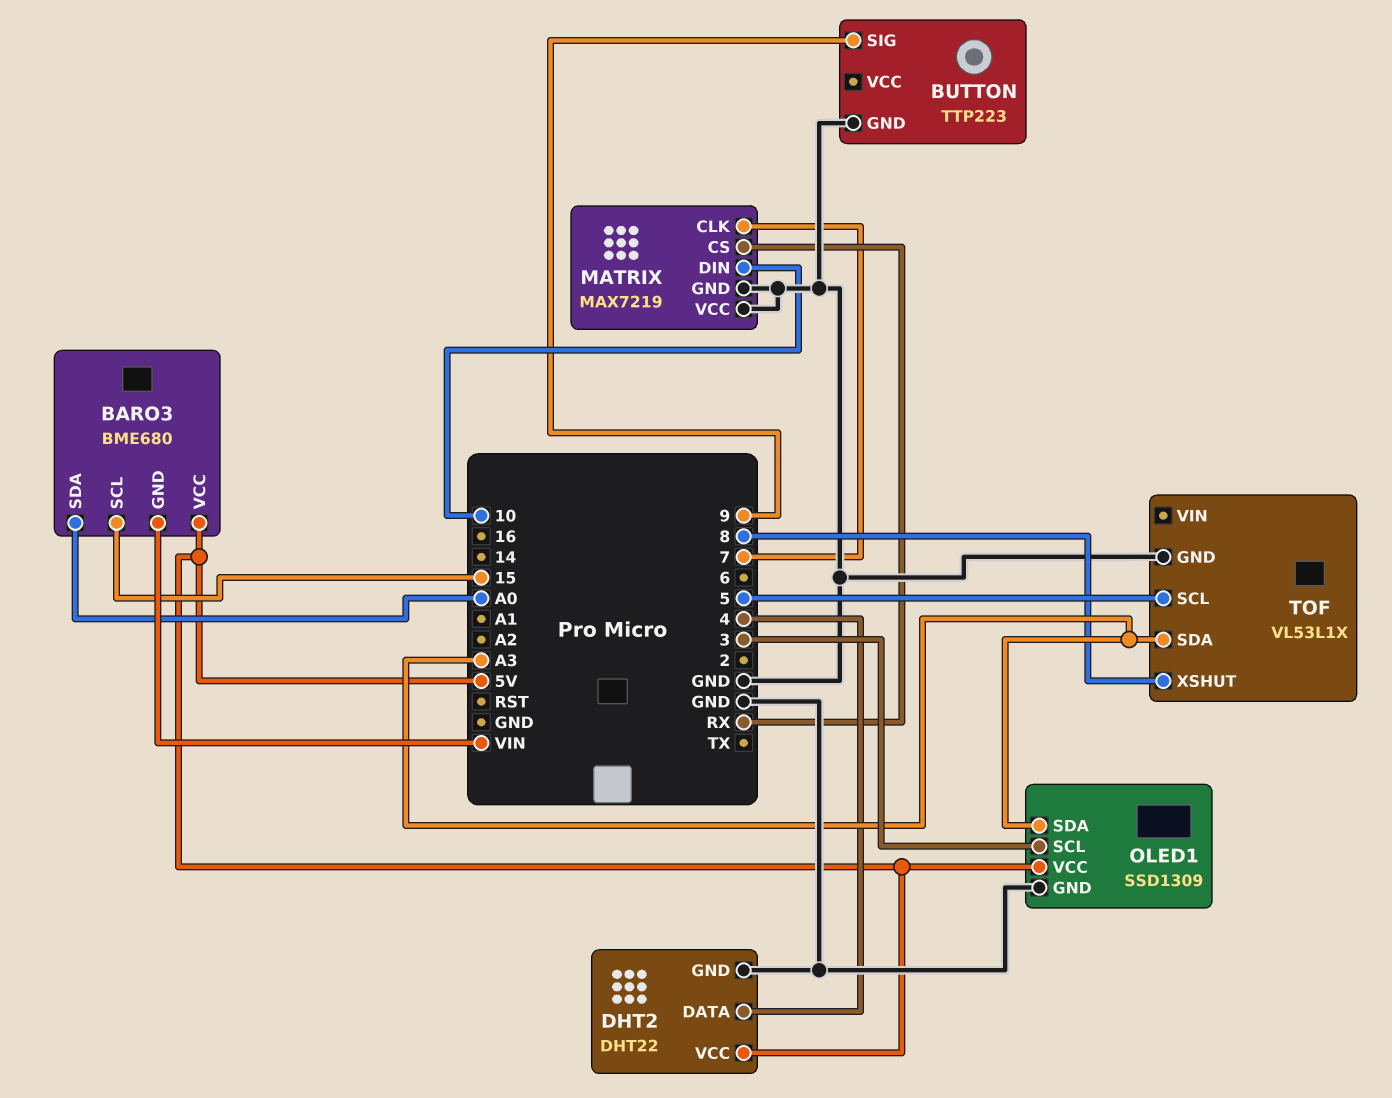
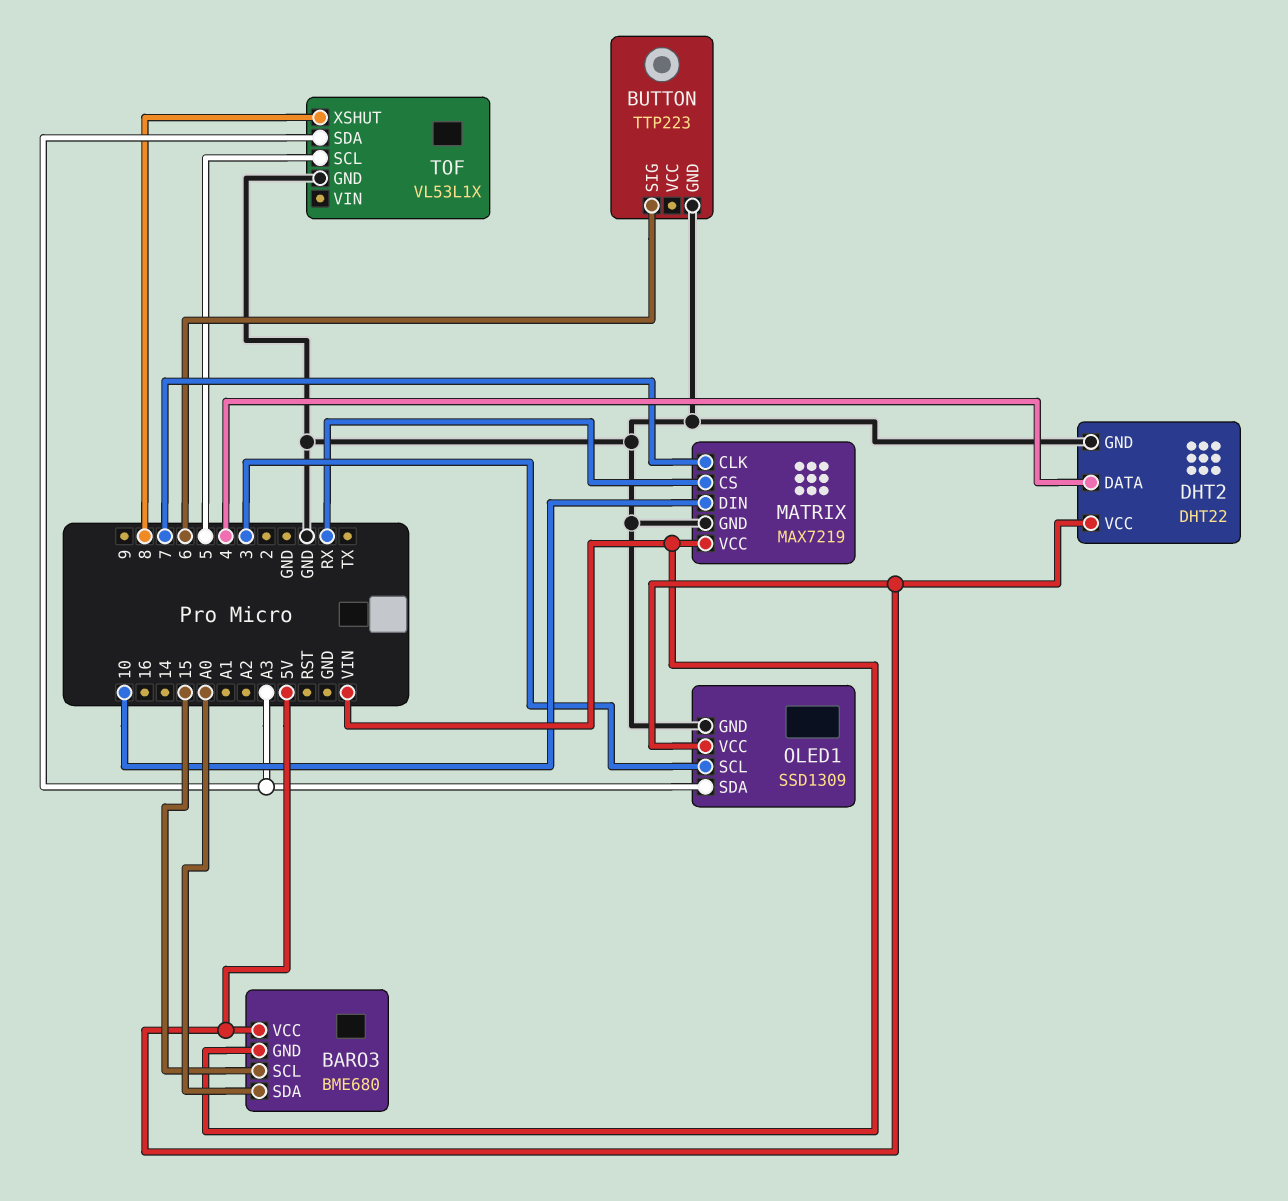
BUTTON pin SIG: 9 -> 6
MATRIX pin VCC: GND -> VIN

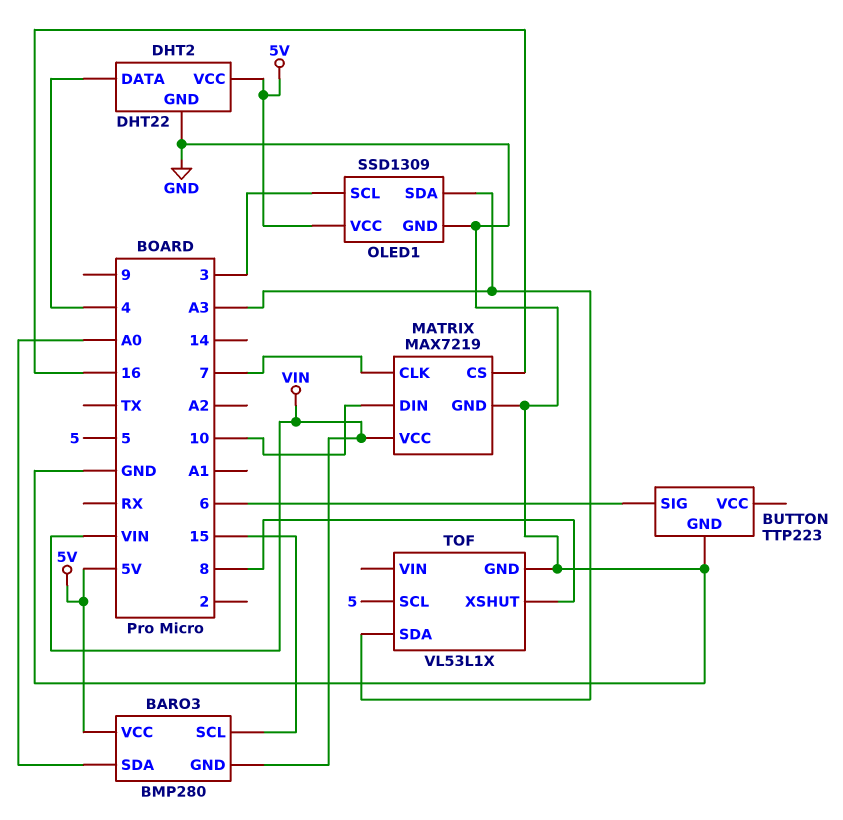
BARO3: BME680 -> BMP280
MATRIX pin CS: RX -> 16

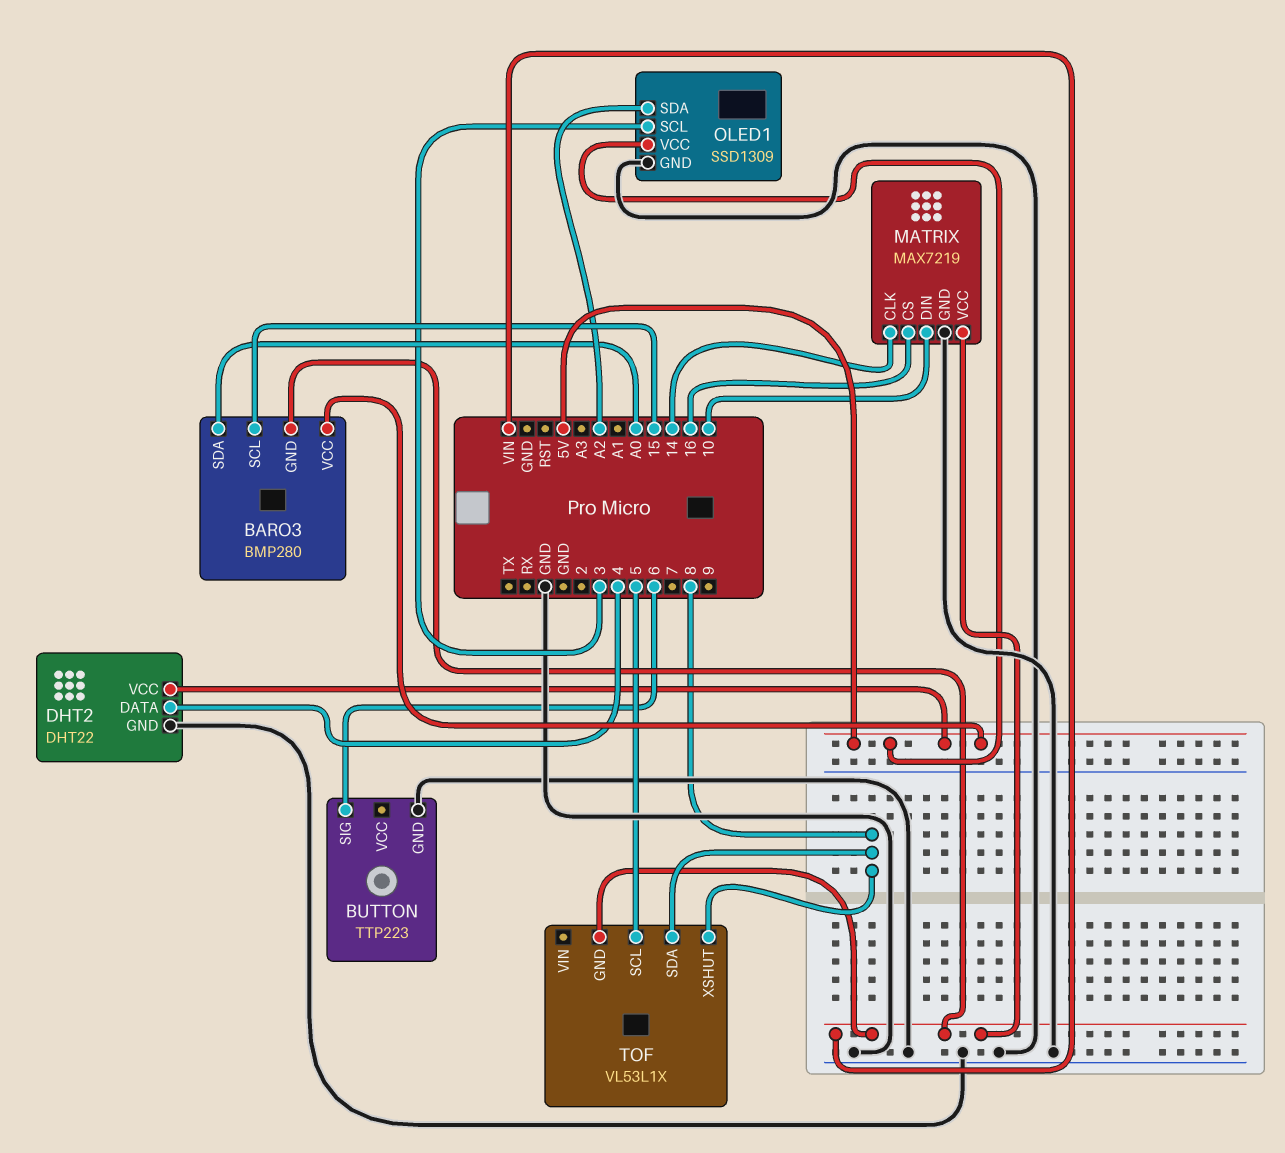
MATRIX pin CLK: 7 -> 14
OLED1 pin SDA: A3 -> A2
TOF pin GND: GND -> VIN
TOF pin SDA: A3 -> 8

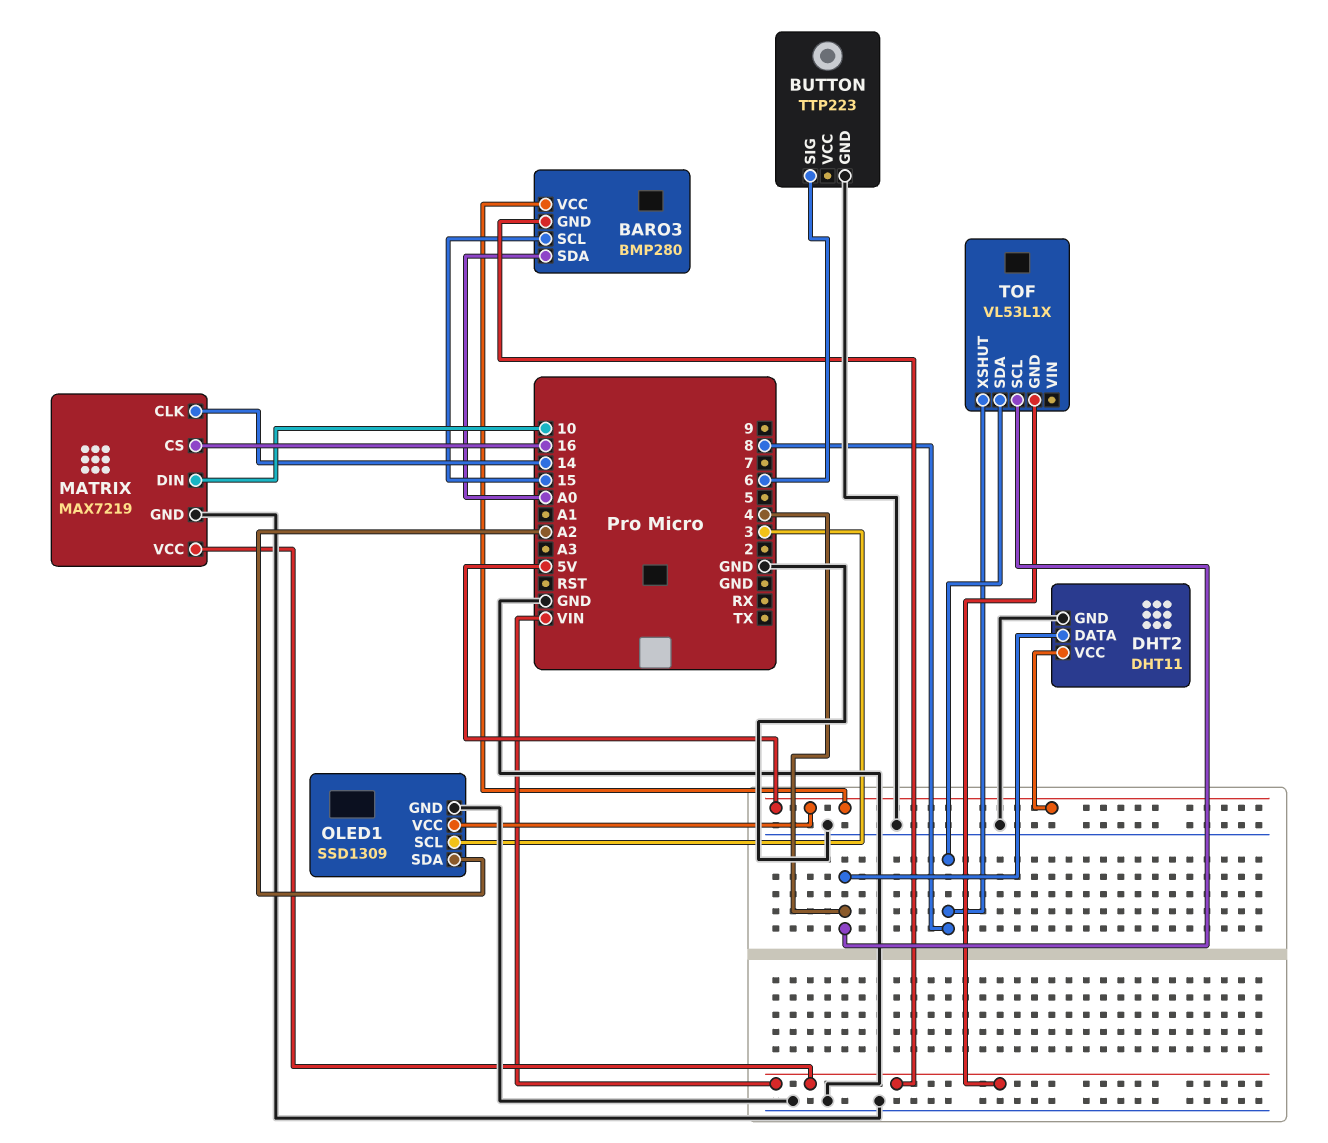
DHT2: DHT22 -> DHT11
TOF pin SCL: 5 -> 4

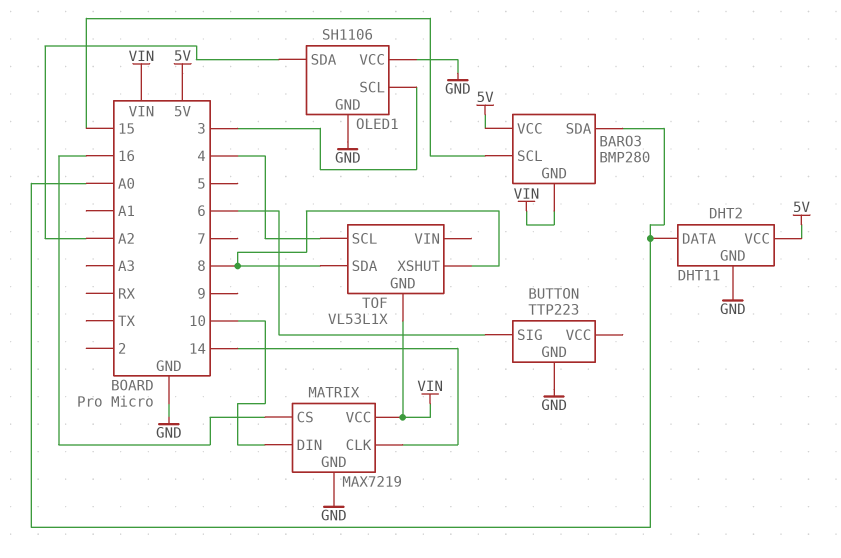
DHT2 pin DATA: 4 -> A0
OLED1: SSD1309 -> SH1106
OLED1 pin VCC: 5V -> GND

